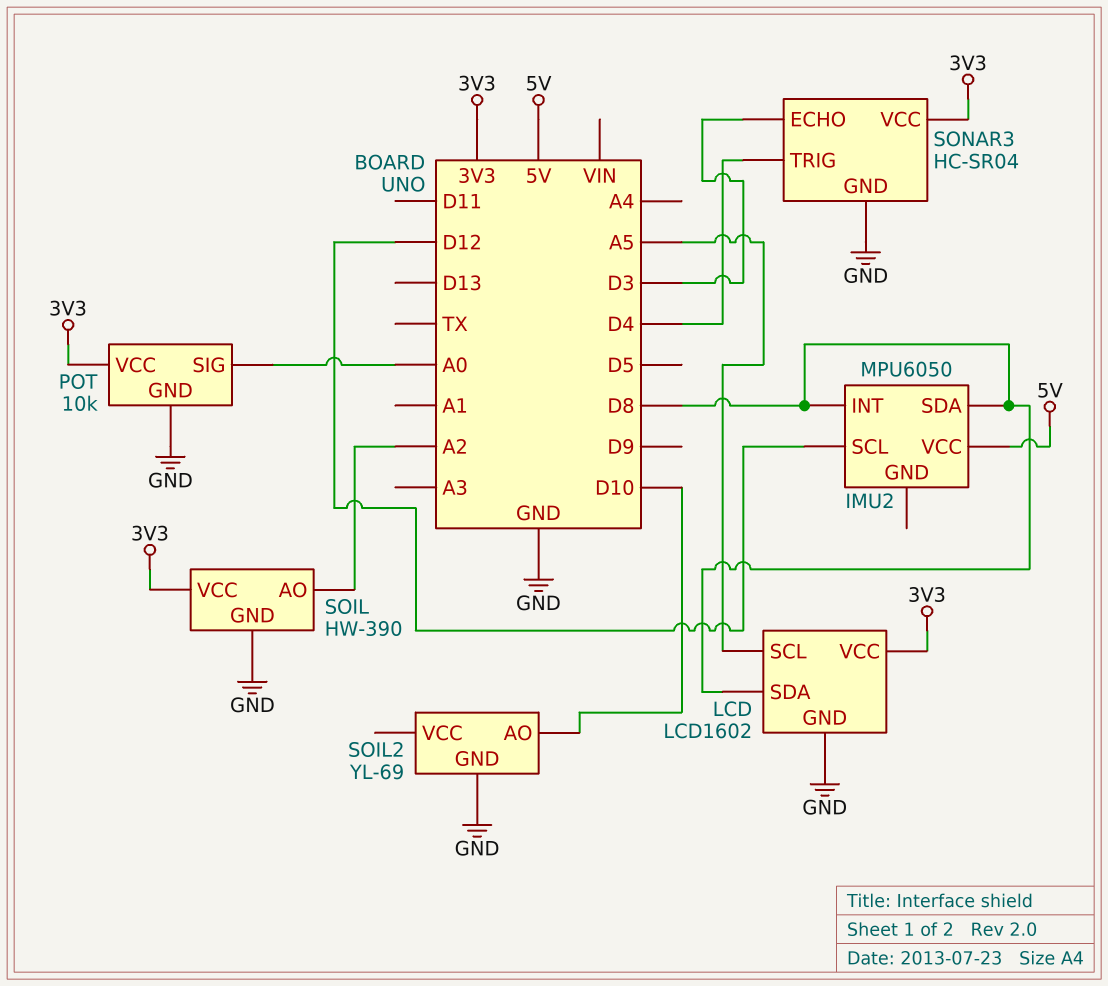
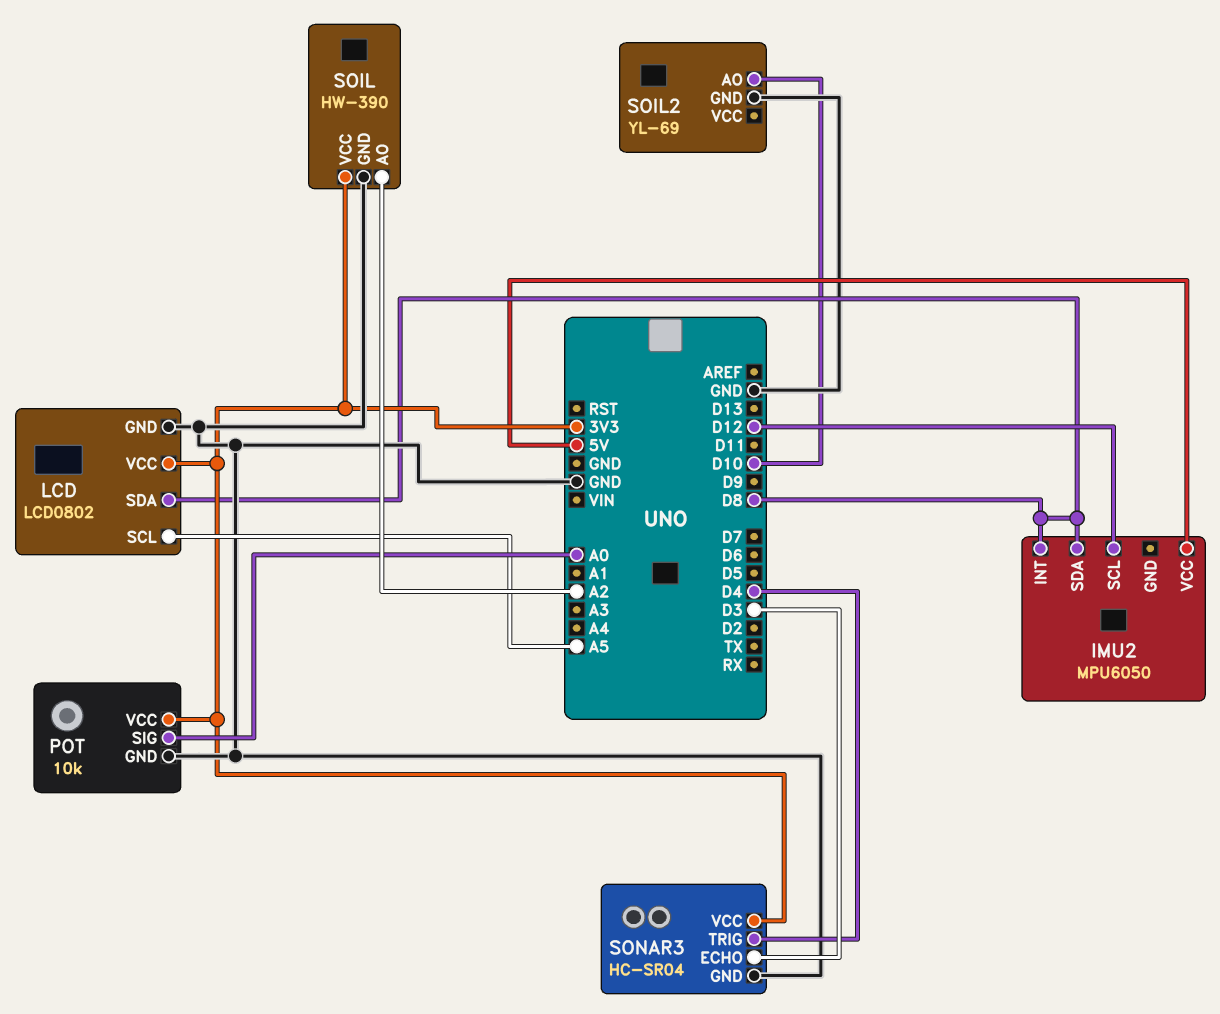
LCD: LCD1602 -> LCD0802

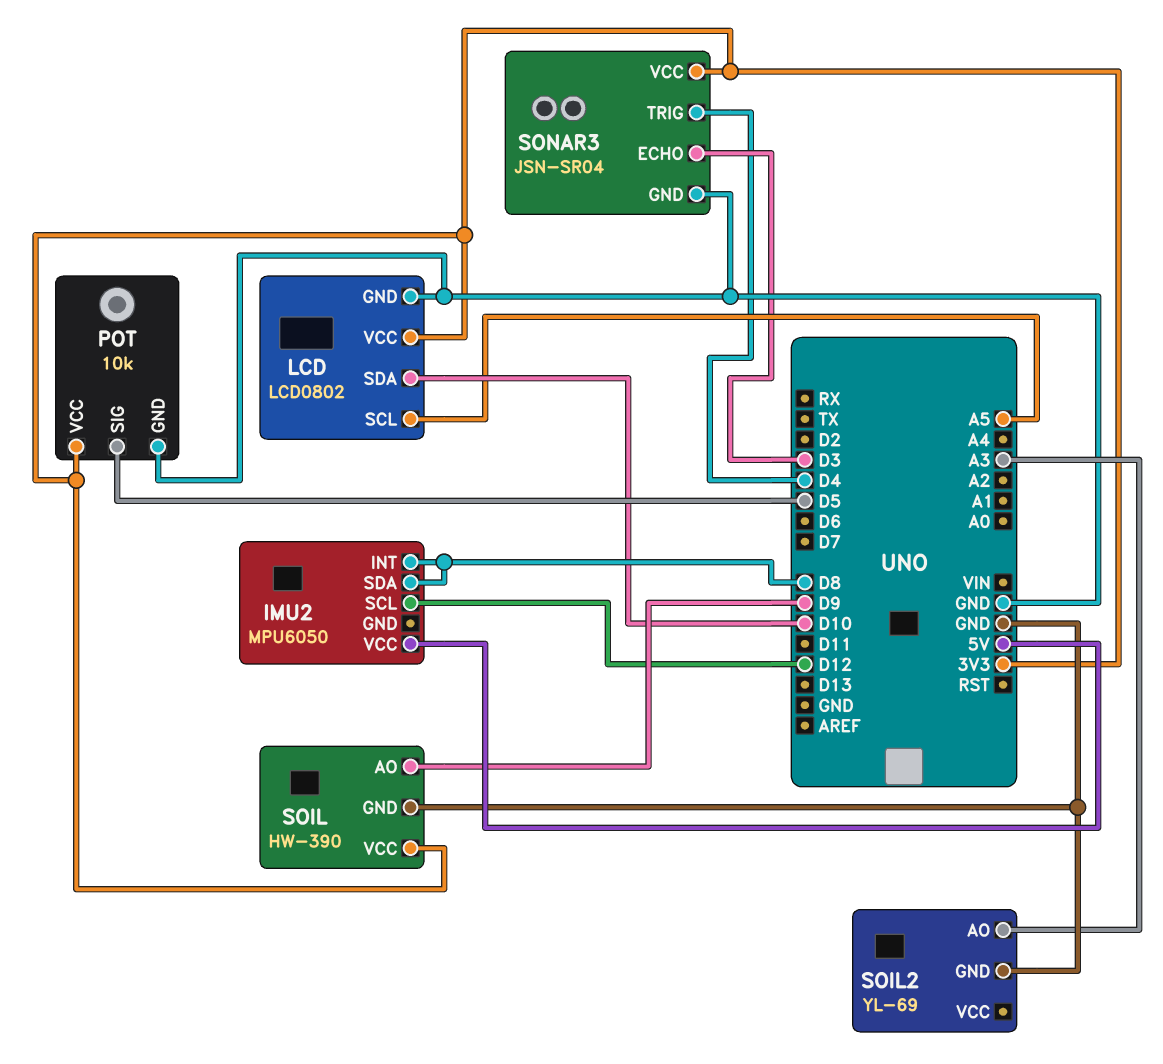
LCD pin SDA: D8 -> D10
POT pin SIG: A0 -> D5
SOIL pin AO: A2 -> D9
SOIL2 pin AO: D10 -> A3
SONAR3: HC-SR04 -> JSN-SR04

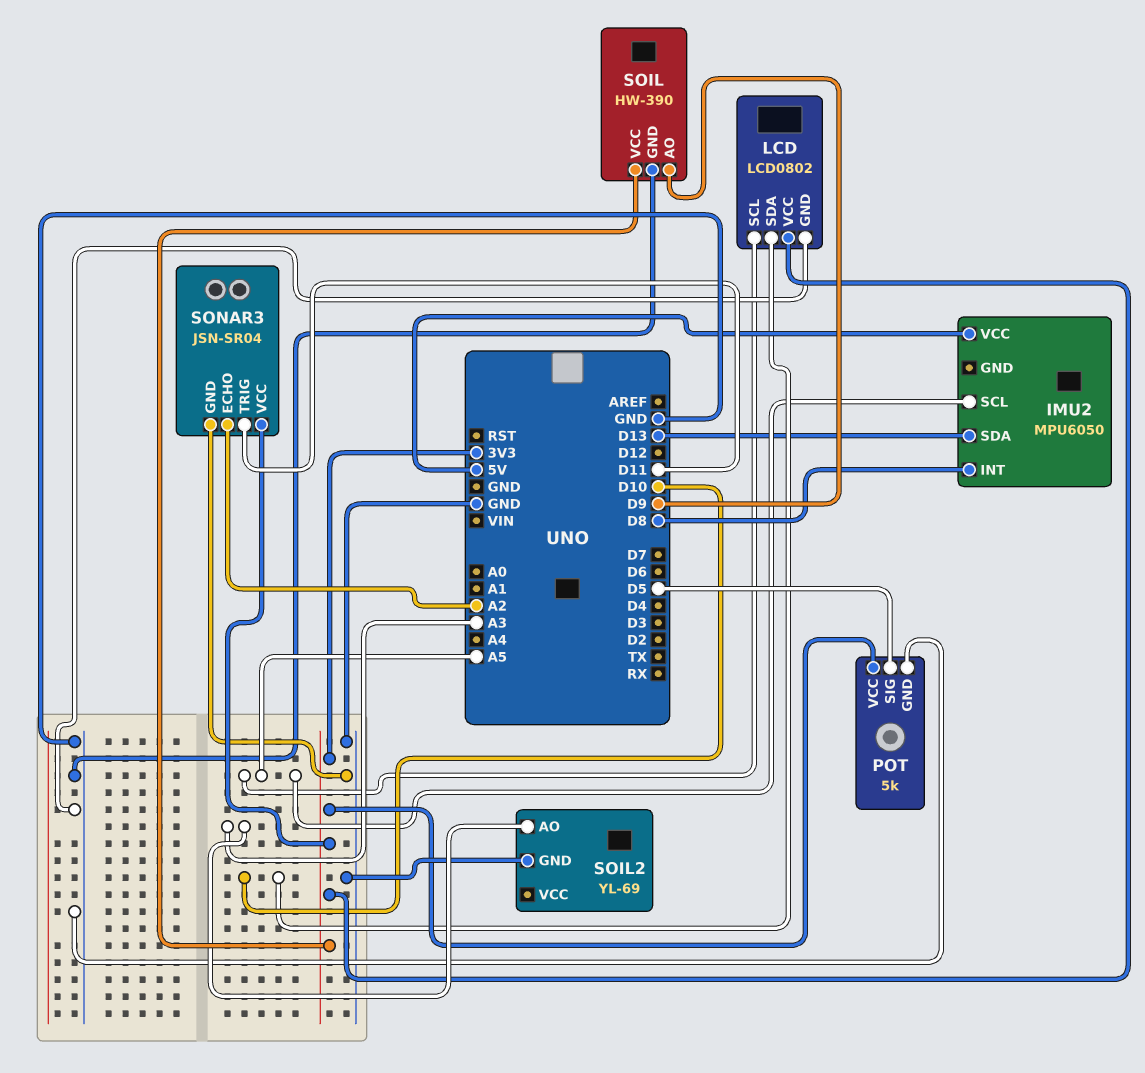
IMU2 pin SCL: D12 -> A5
IMU2 pin SDA: D8 -> D13
POT: 10k -> 5k
SONAR3 pin ECHO: D3 -> A2
SONAR3 pin TRIG: D4 -> D11

